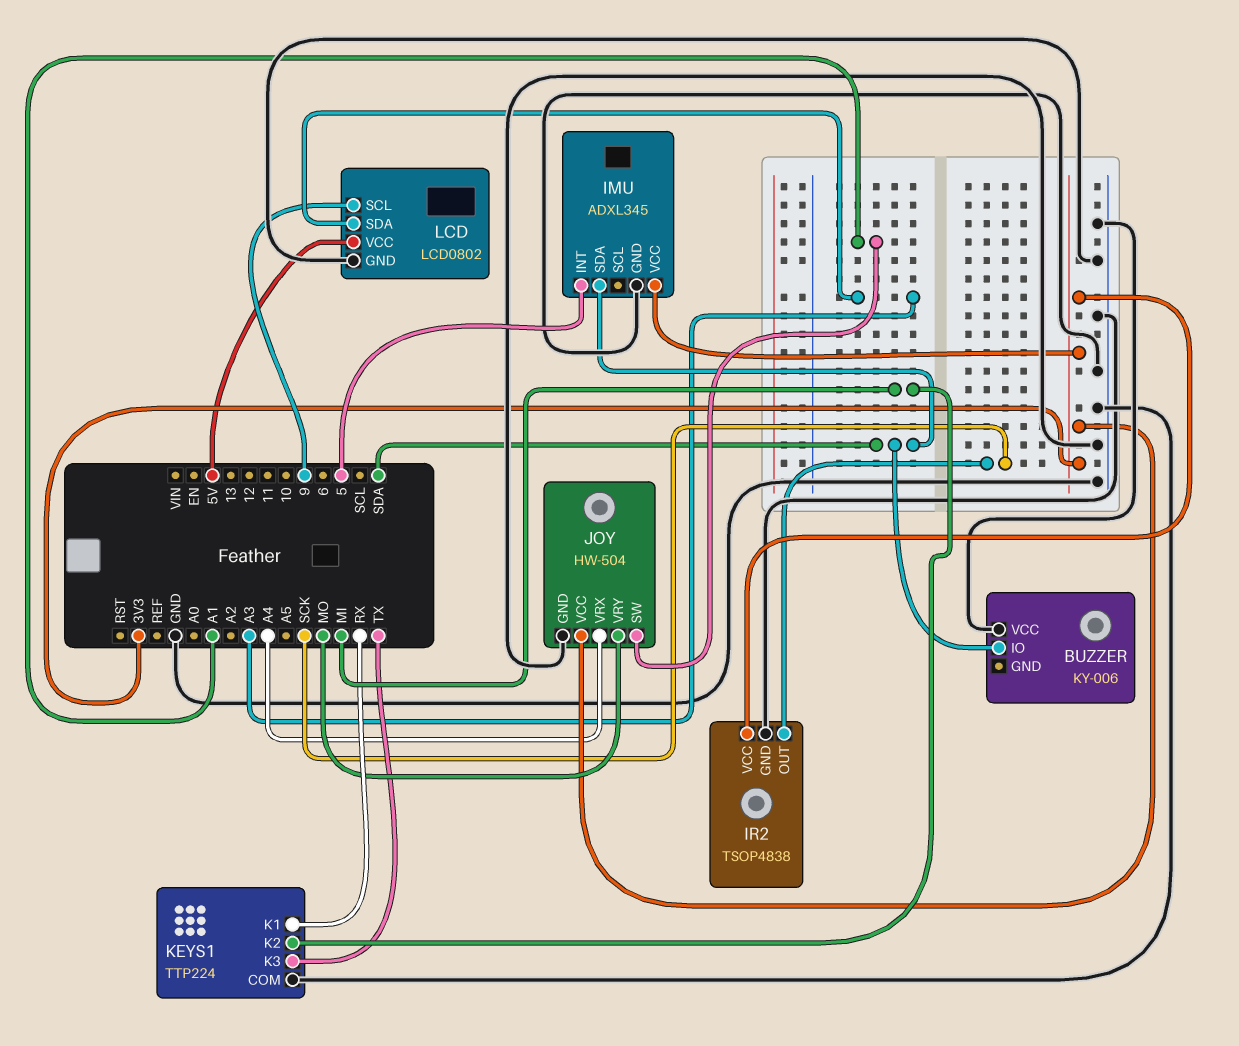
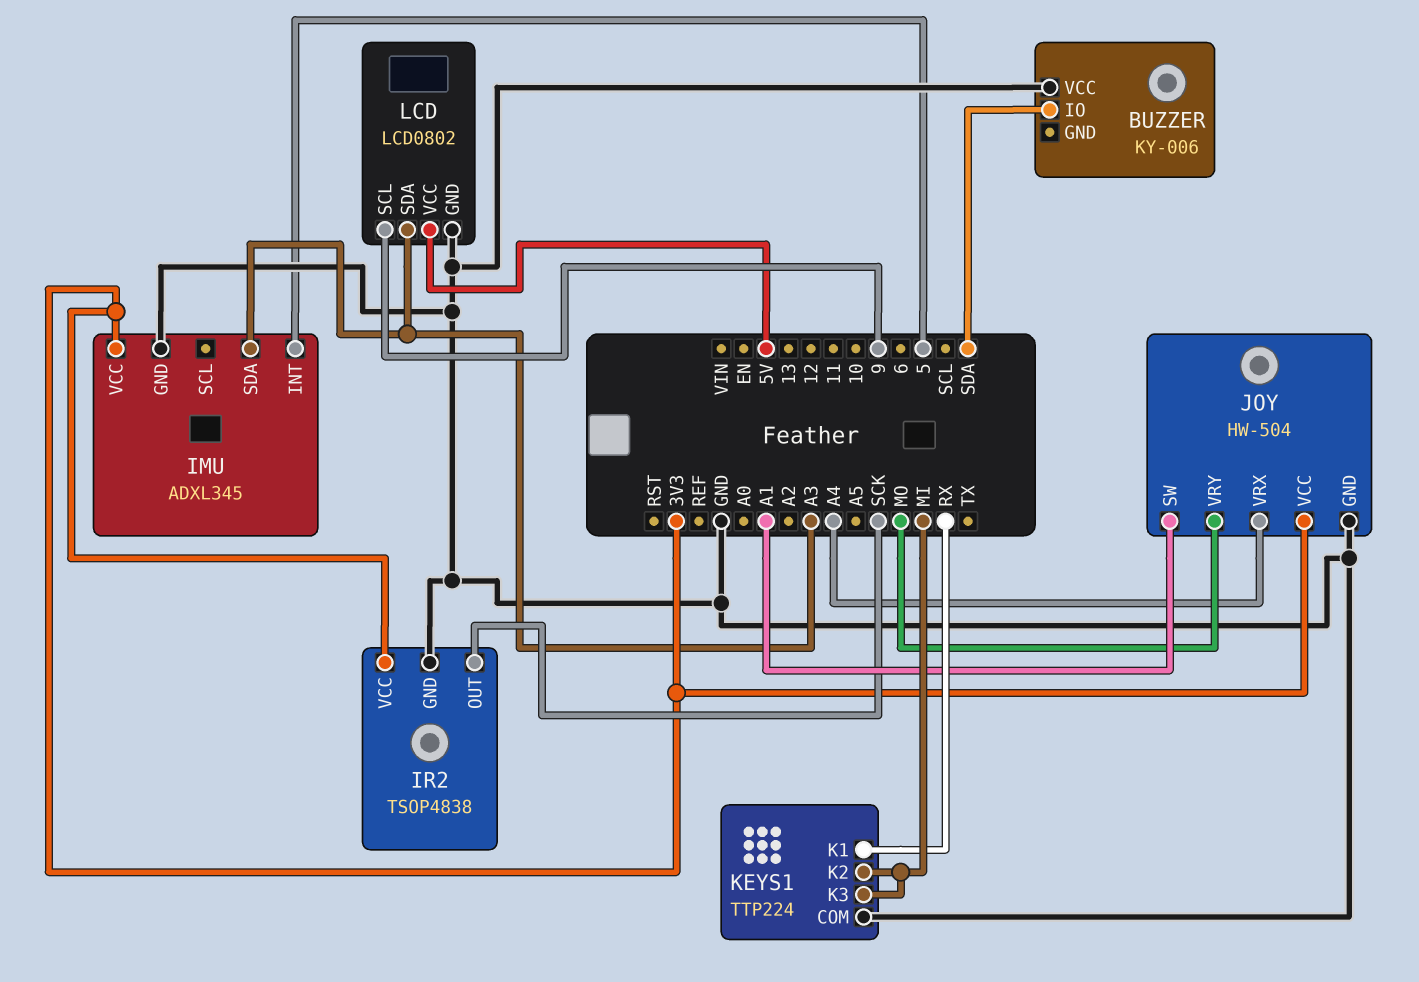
IMU pin SDA: SDA -> A3
KEYS1 pin K3: TX -> MI

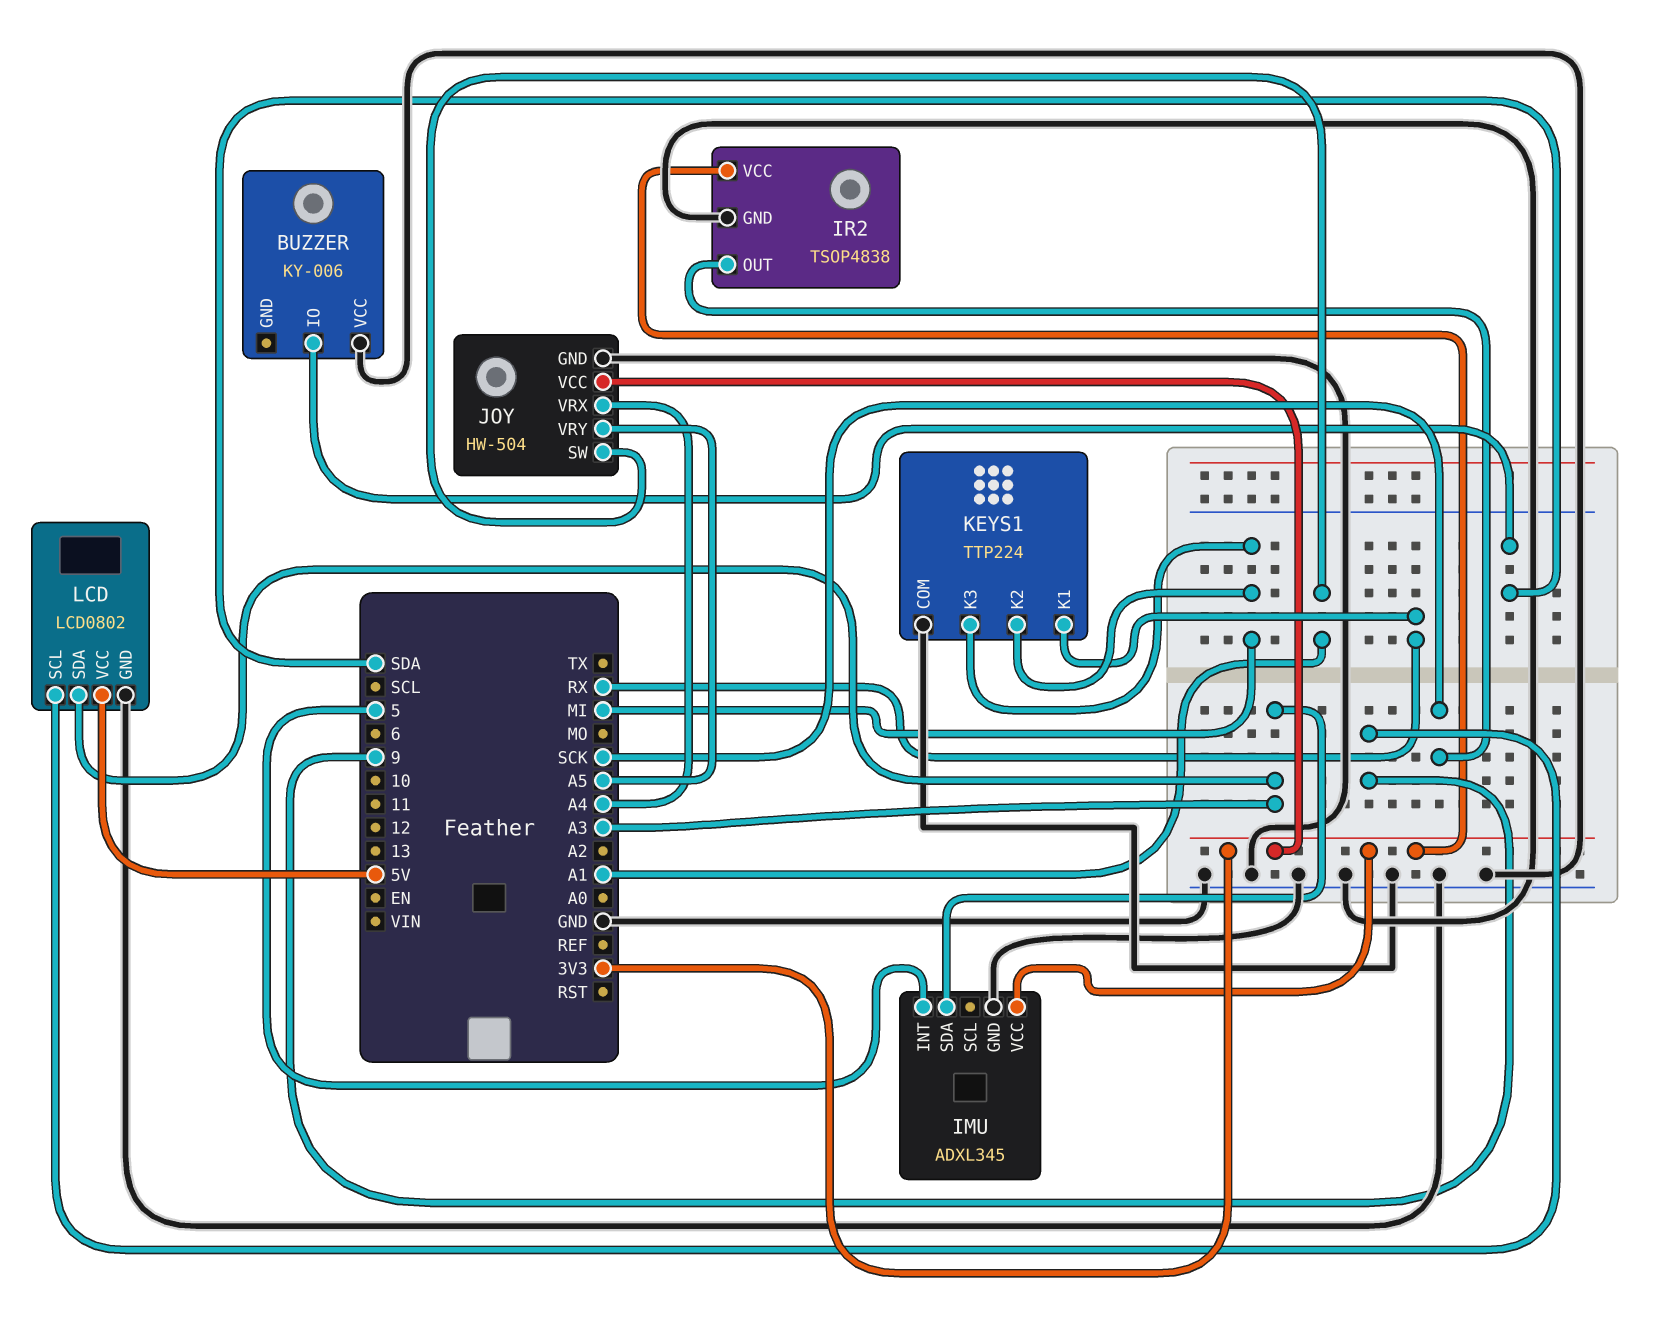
JOY pin VRY: MO -> A5

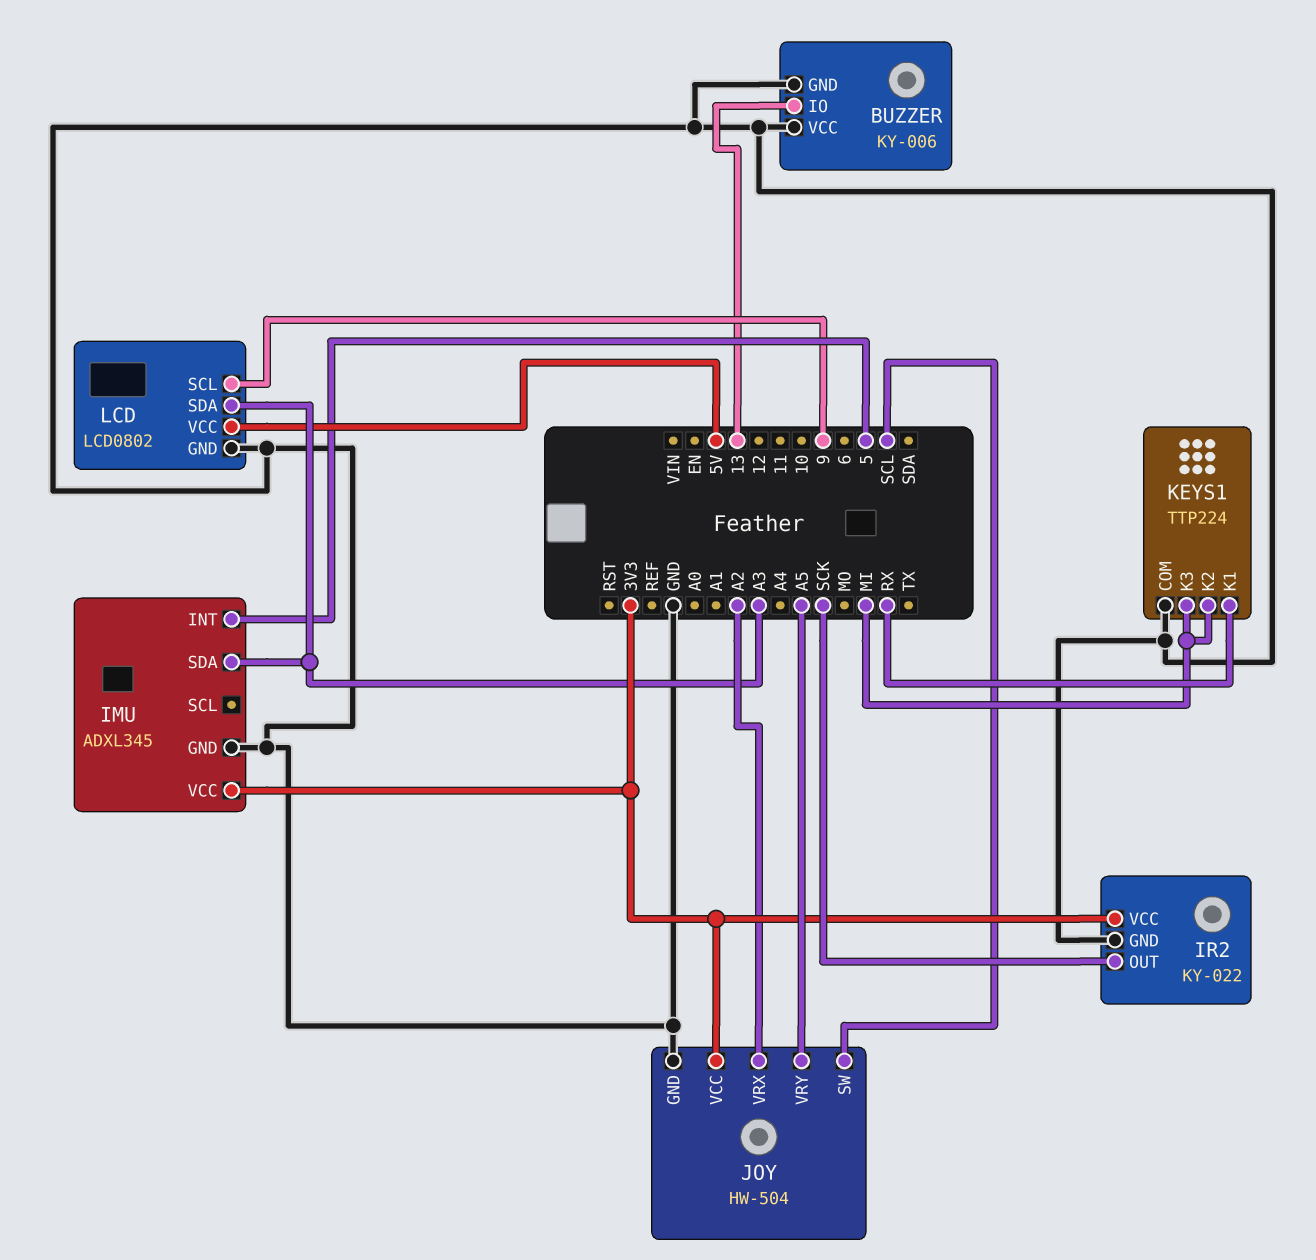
BUZZER pin GND: none -> GND
BUZZER pin IO: SDA -> 13
IR2: TSOP4838 -> KY-022
JOY pin SW: A1 -> SCL
JOY pin VRX: A4 -> A2

